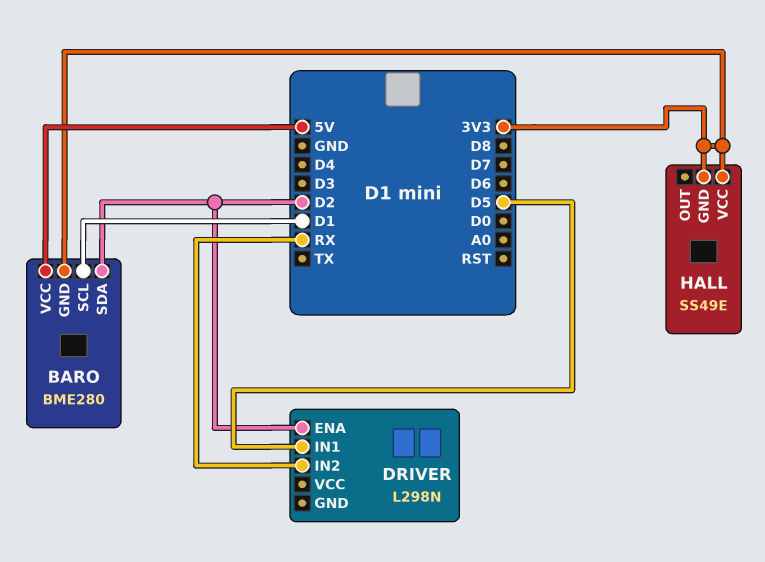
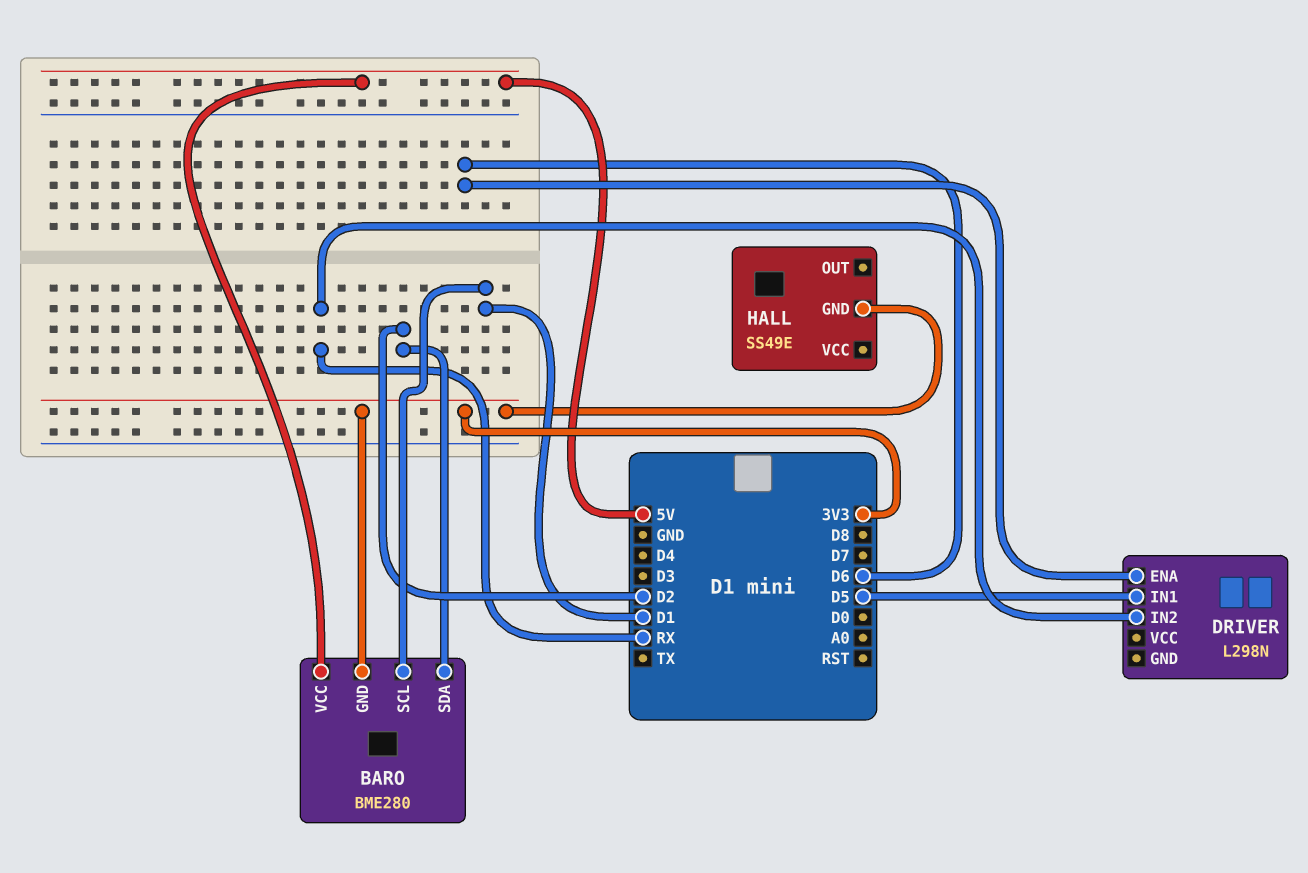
DRIVER pin ENA: D2 -> D6
HALL pin VCC: 3V3 -> none

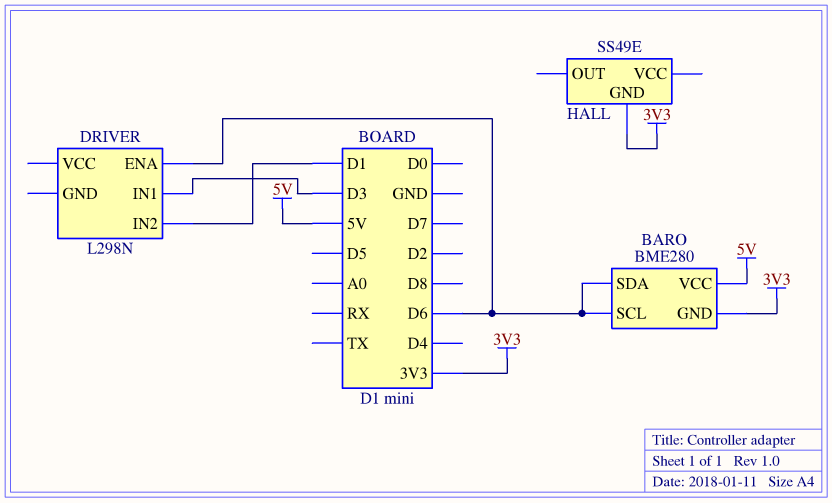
BARO pin SCL: D1 -> D6
BARO pin SDA: D2 -> D6
DRIVER pin IN1: D5 -> D3
DRIVER pin IN2: RX -> D1

